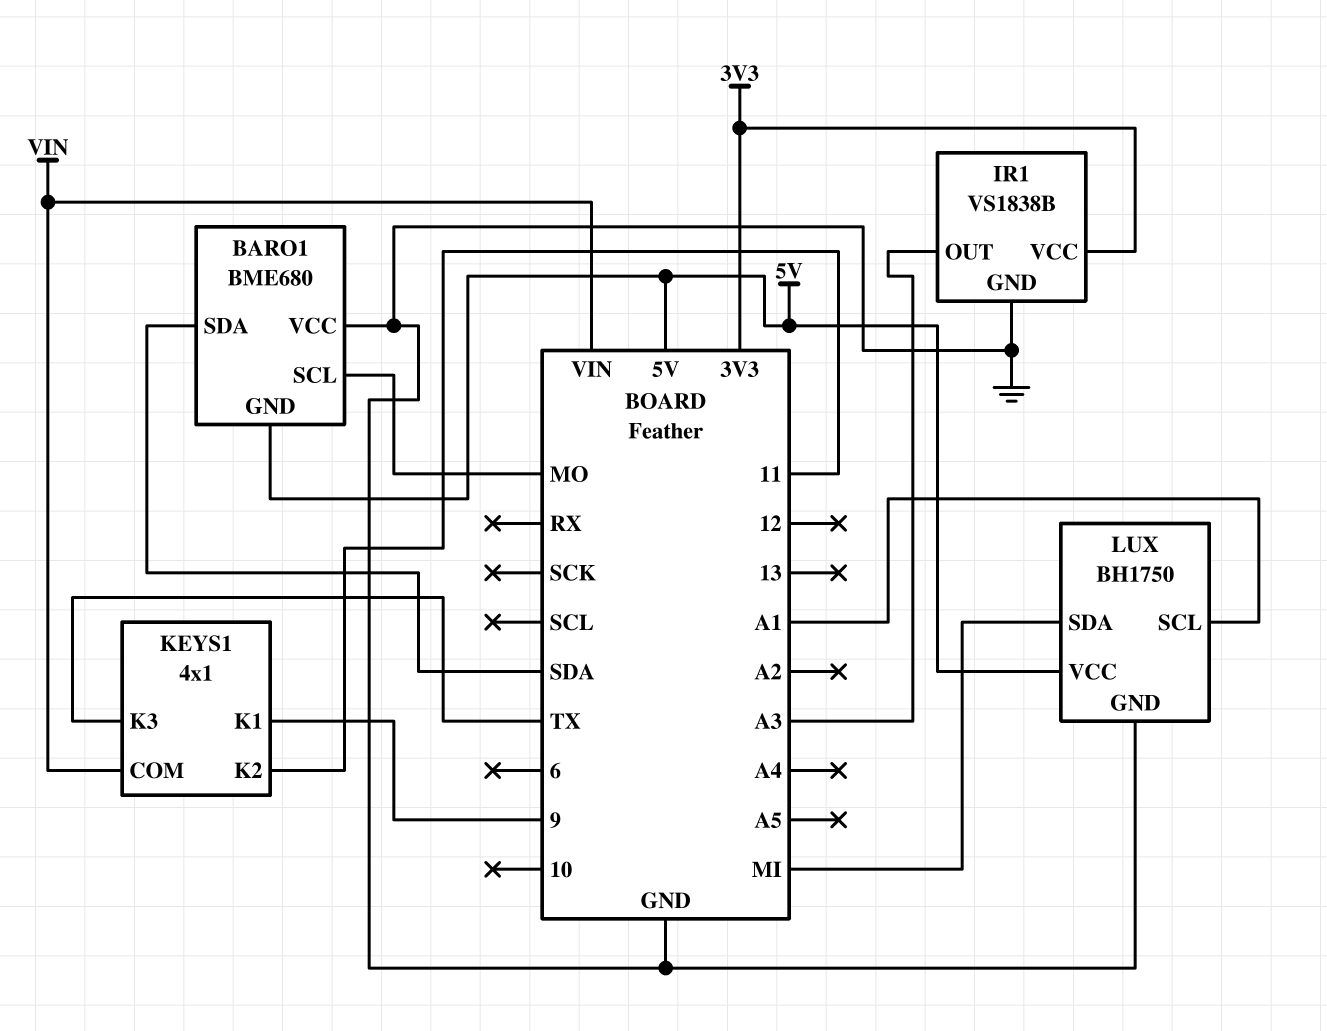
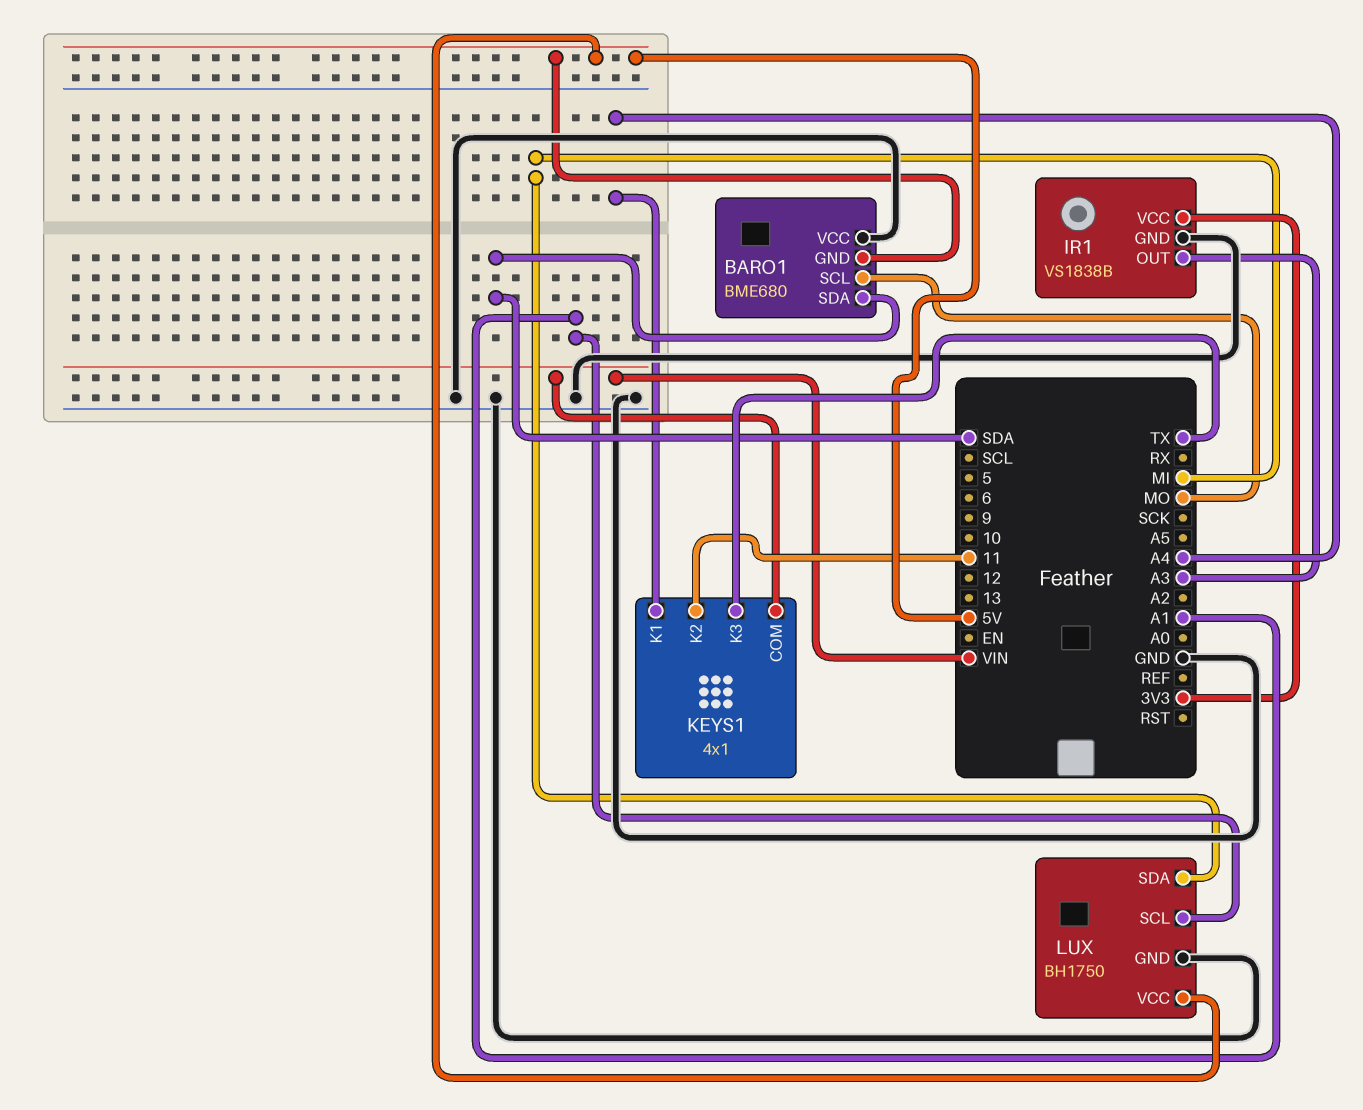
KEYS1 pin K1: 9 -> A4

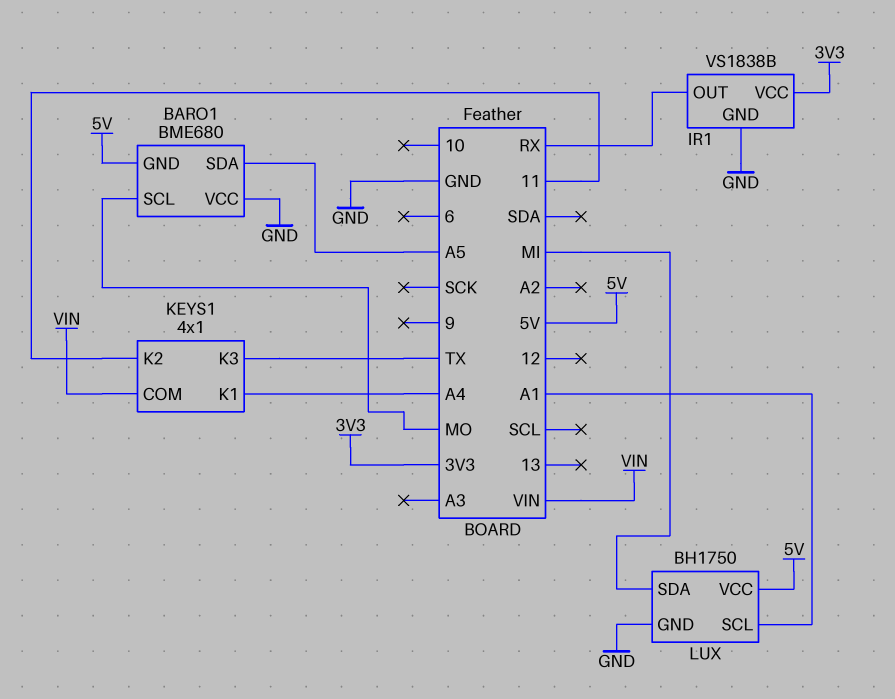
BARO1 pin SDA: SDA -> A5
IR1 pin OUT: A3 -> RX

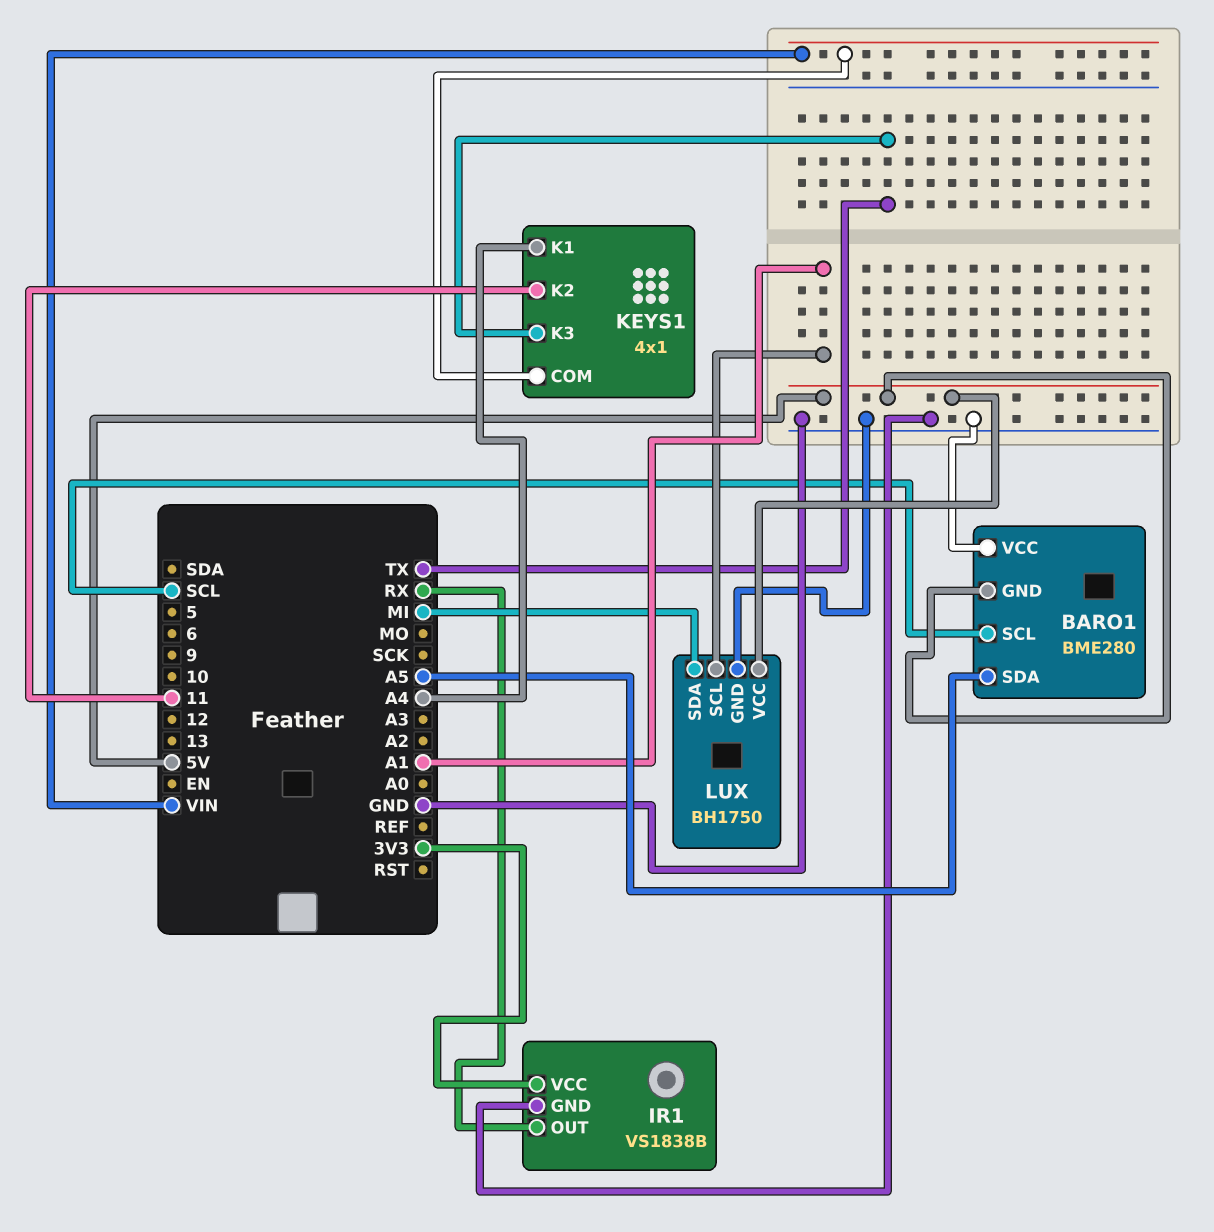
BARO1: BME680 -> BME280
BARO1 pin SCL: MO -> SCL

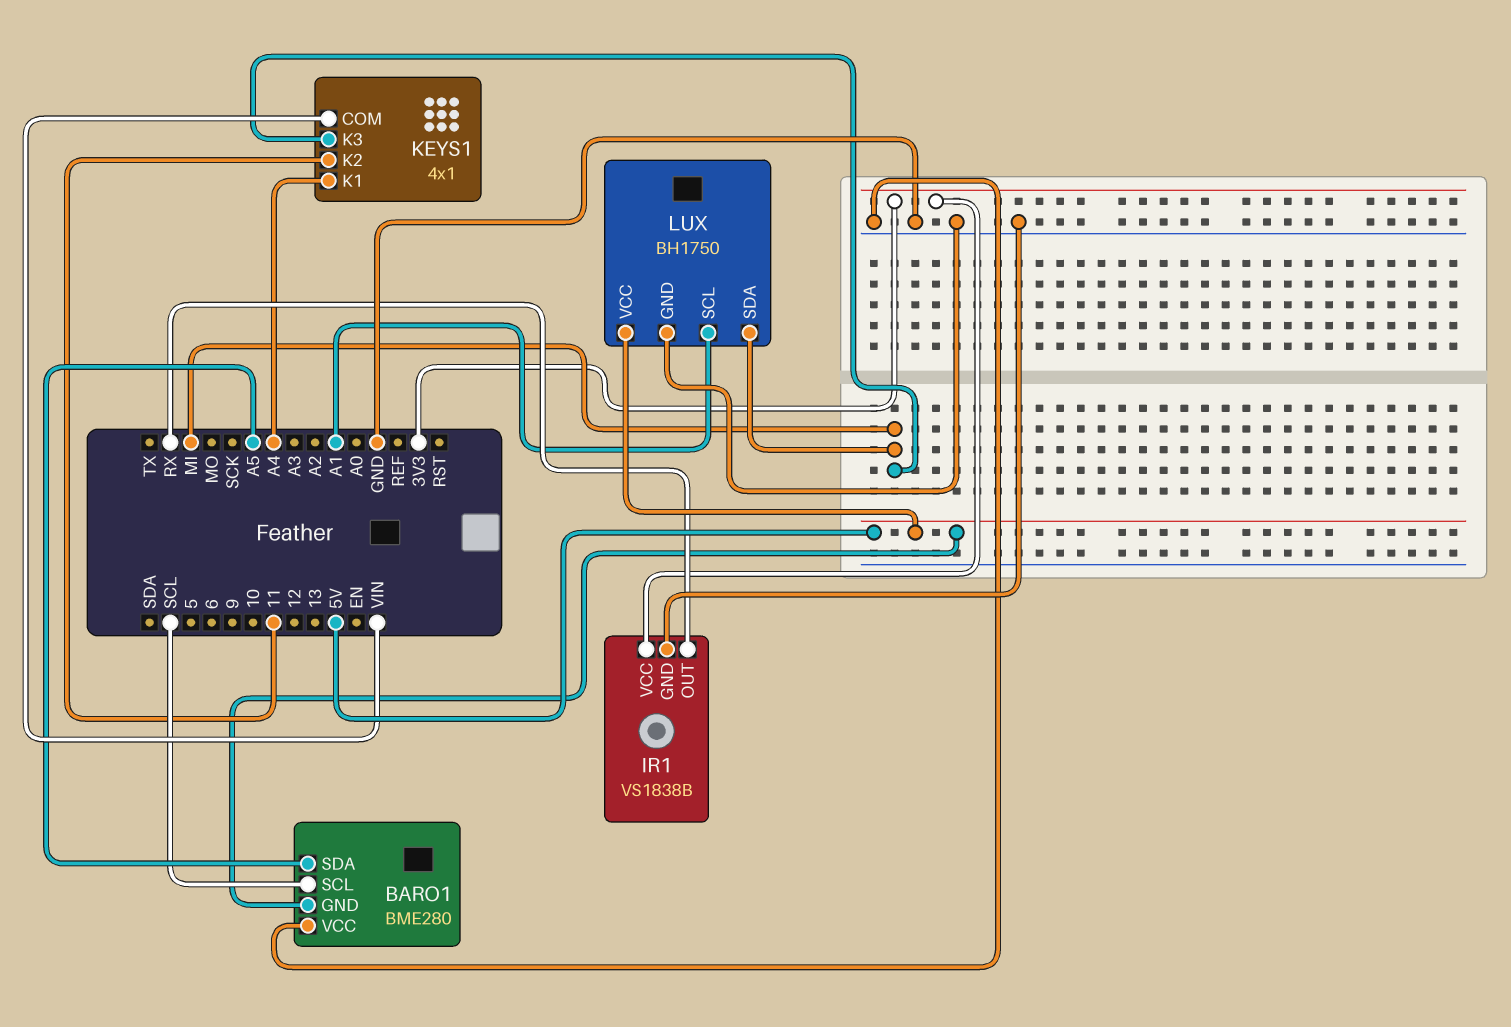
KEYS1 pin K3: TX -> MI

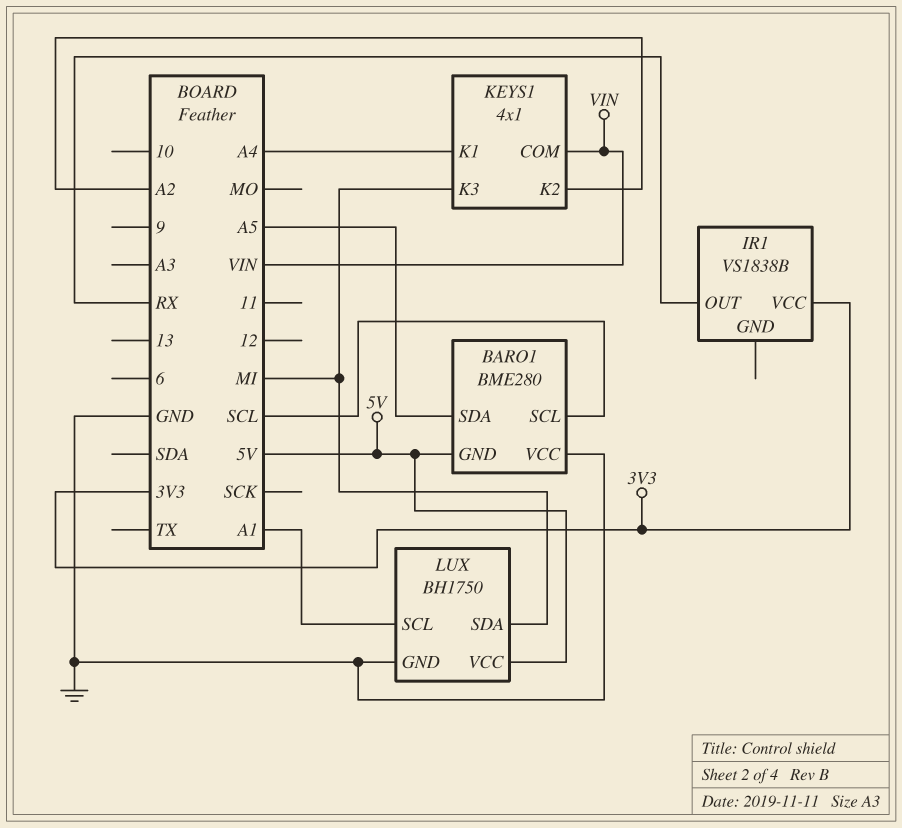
IR1 pin GND: GND -> none
KEYS1 pin K2: 11 -> A2

